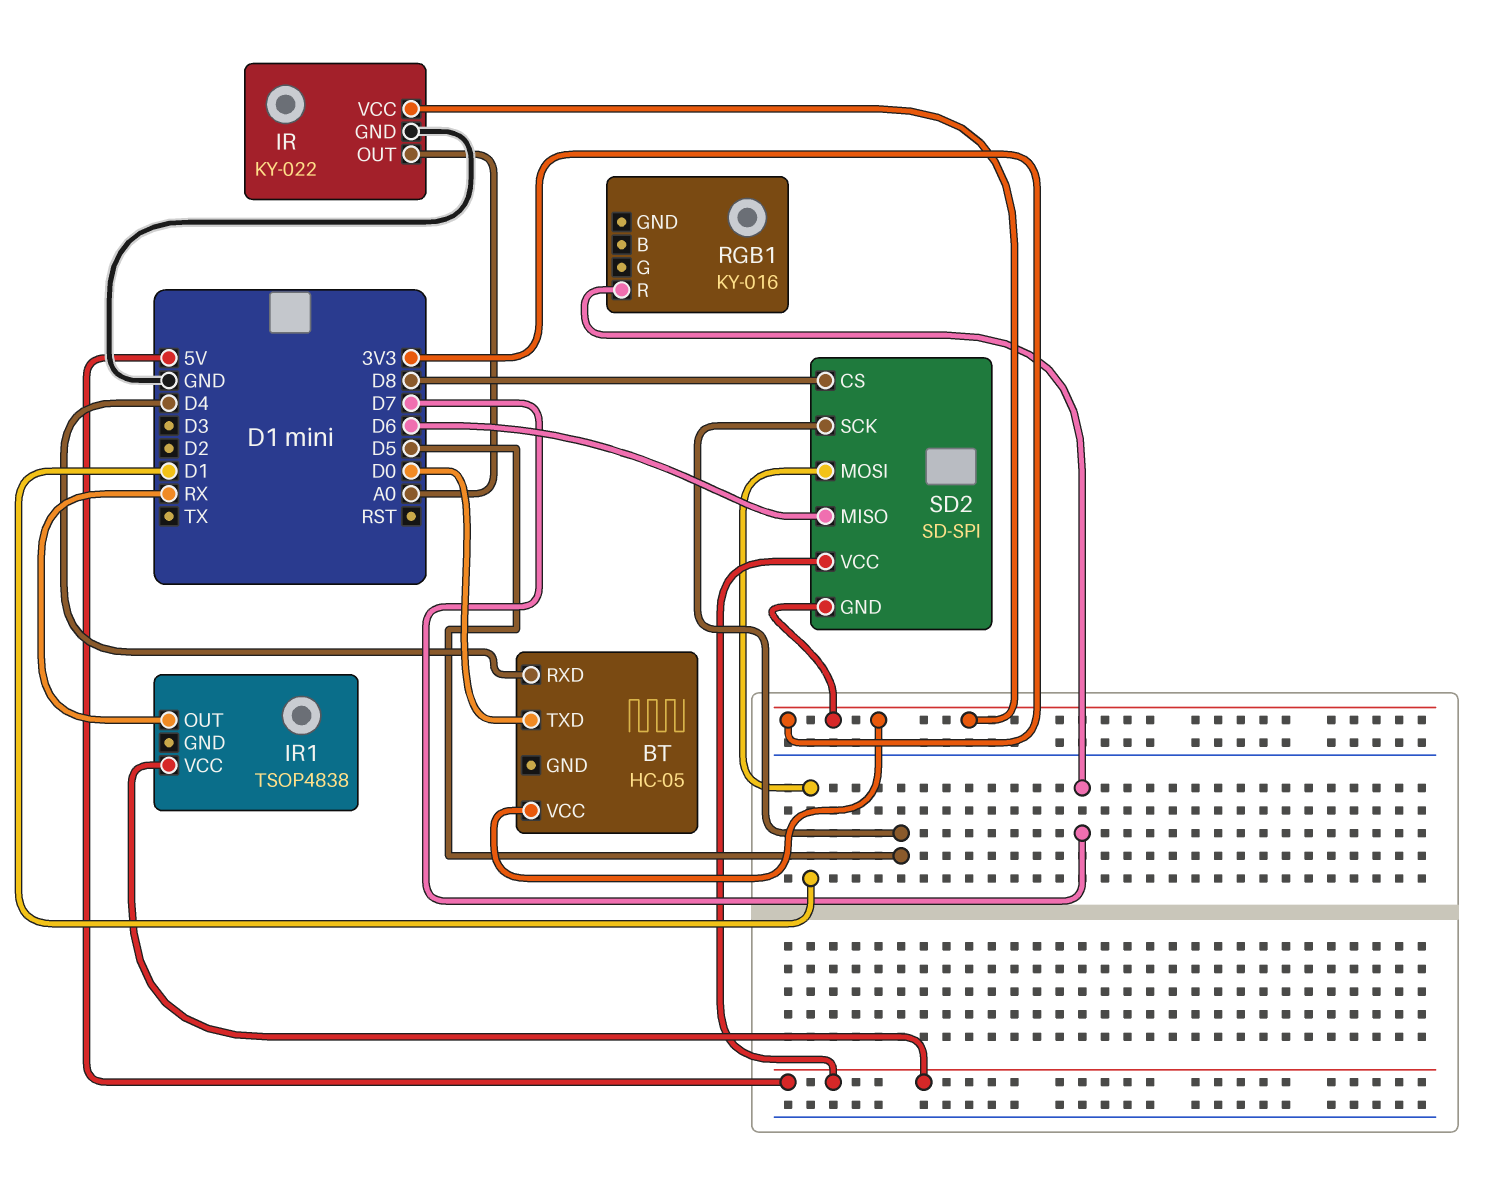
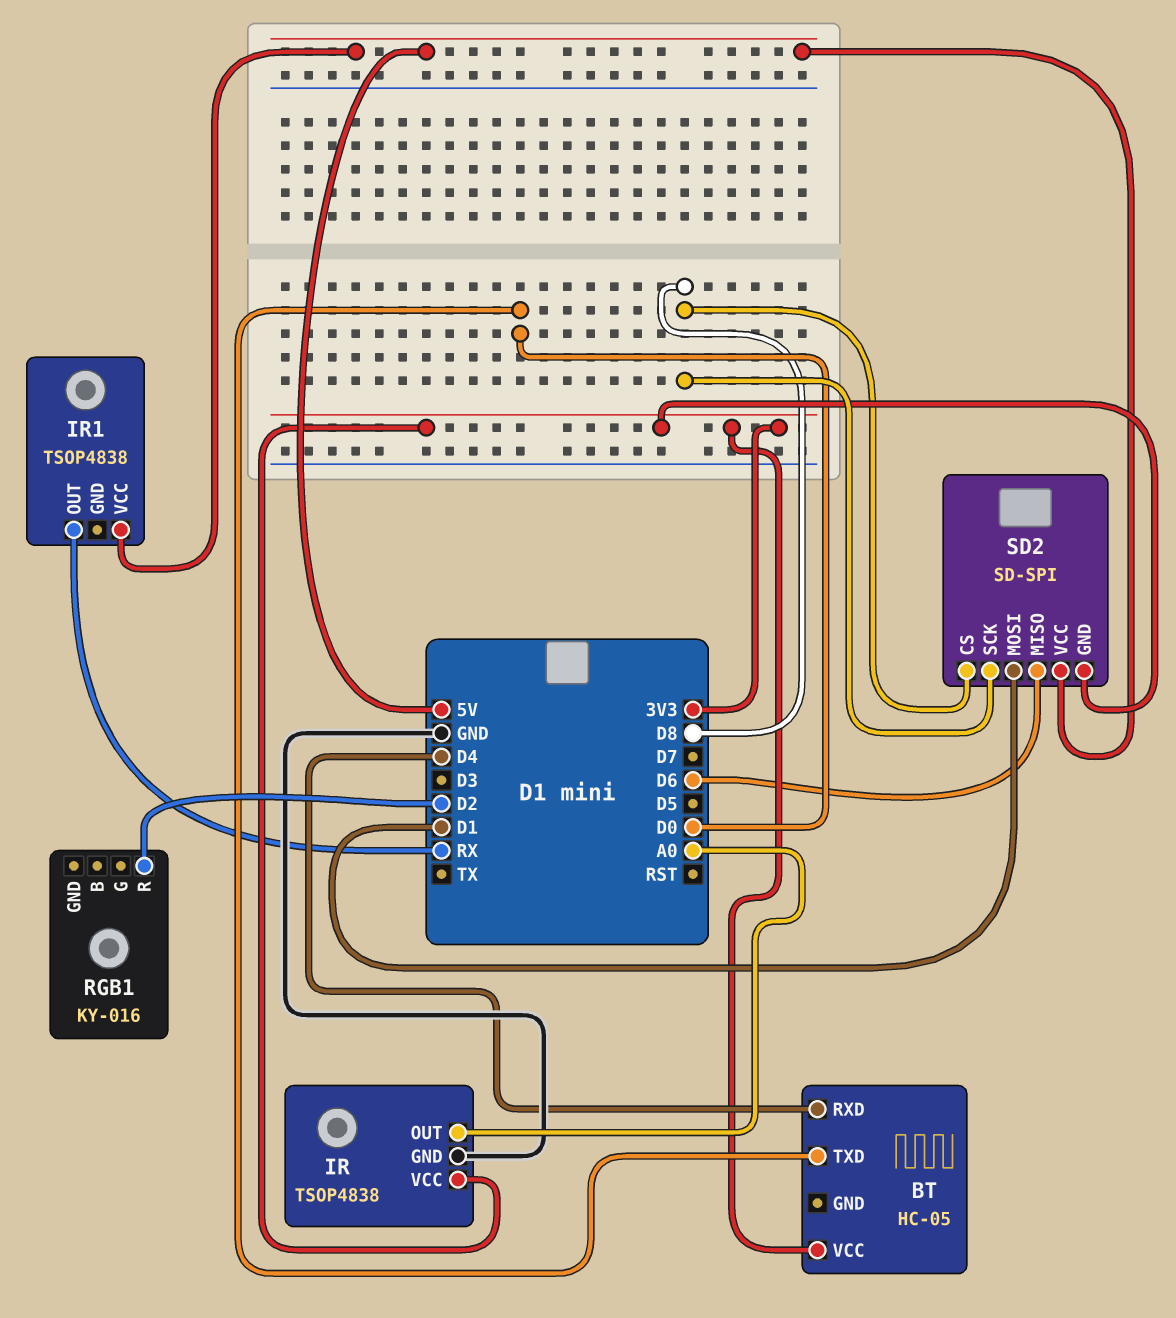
IR: KY-022 -> TSOP4838
RGB1 pin R: D7 -> D2
SD2 pin SCK: D5 -> D8

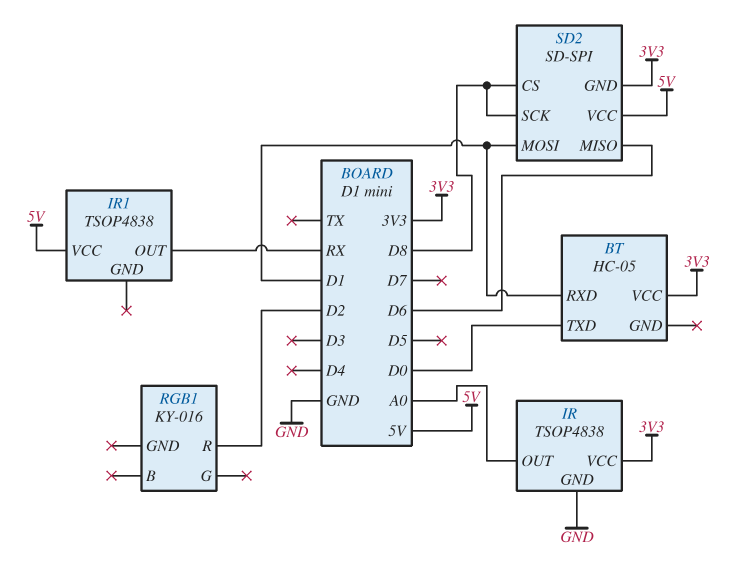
BT pin RXD: D4 -> D1

